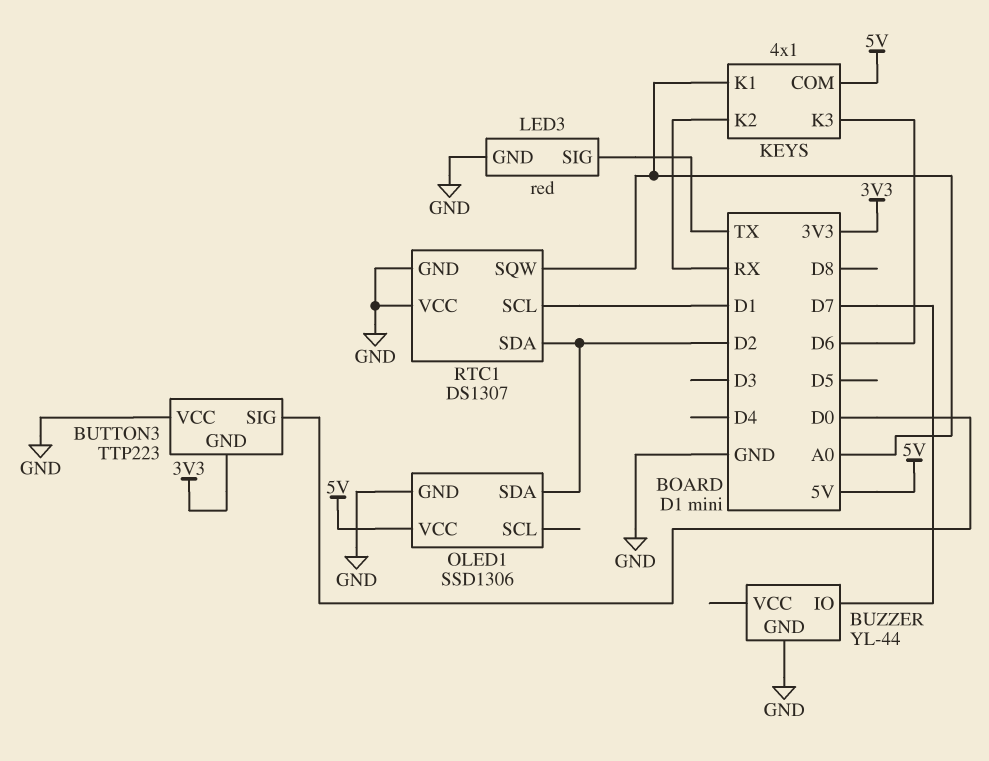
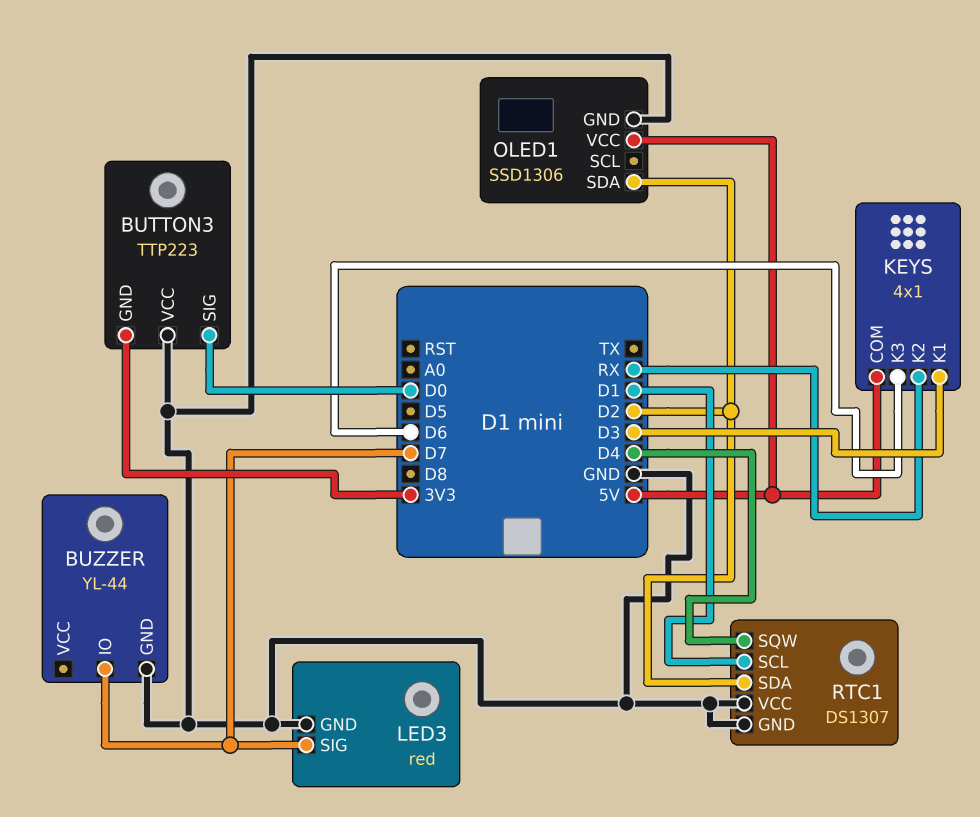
KEYS pin K1: A0 -> D3
LED3 pin SIG: TX -> D7
RTC1 pin SQW: A0 -> D4

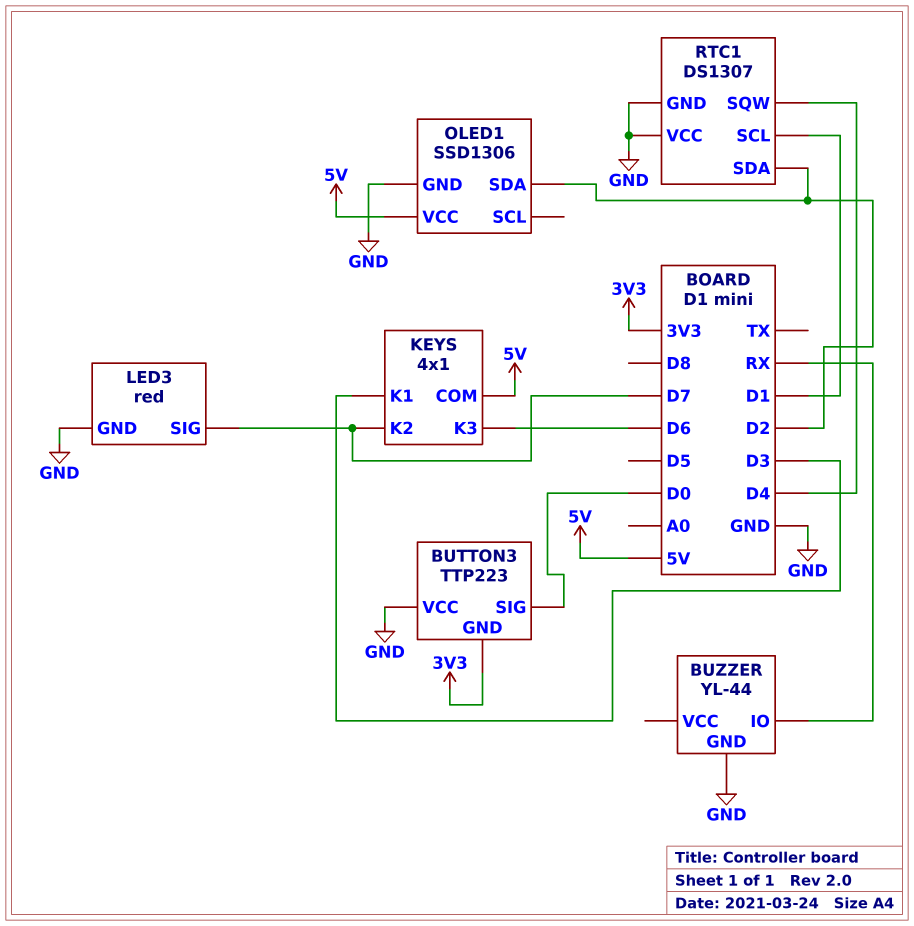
BUZZER pin IO: D7 -> RX
KEYS pin K2: RX -> D7

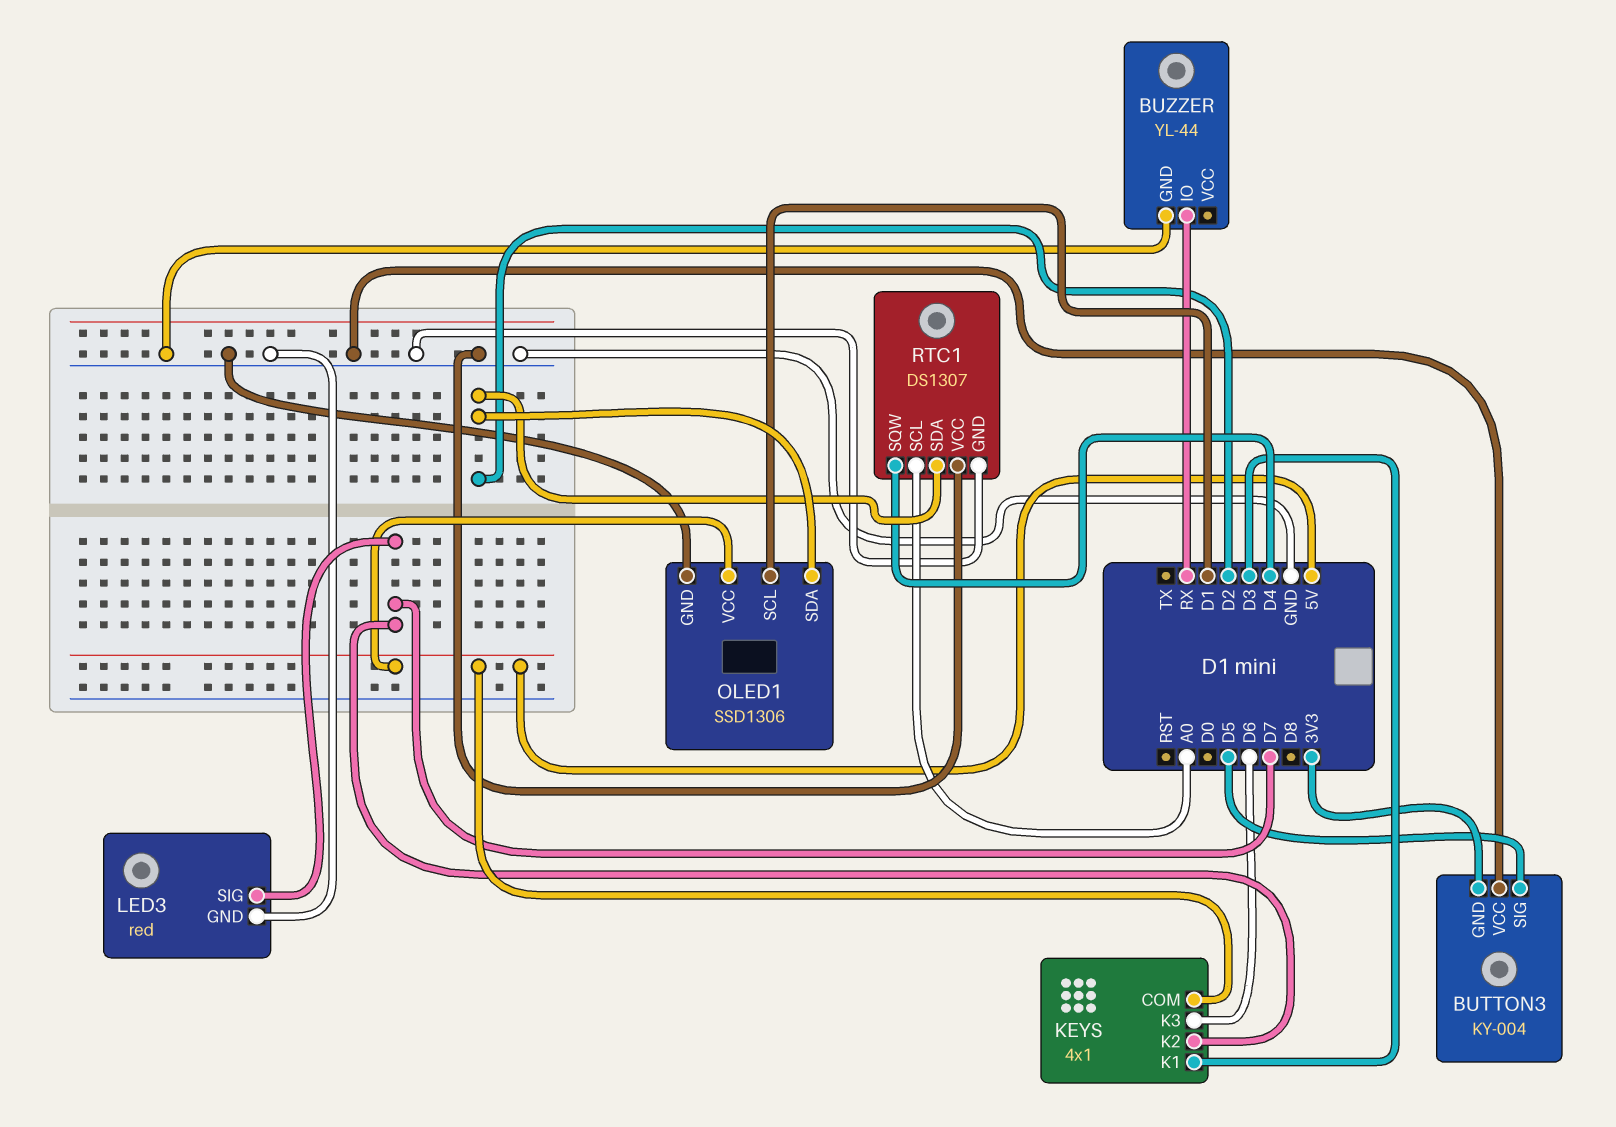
BUTTON3: TTP223 -> KY-004
BUTTON3 pin SIG: D0 -> D5
OLED1 pin SCL: none -> D1
RTC1 pin SCL: D1 -> A0

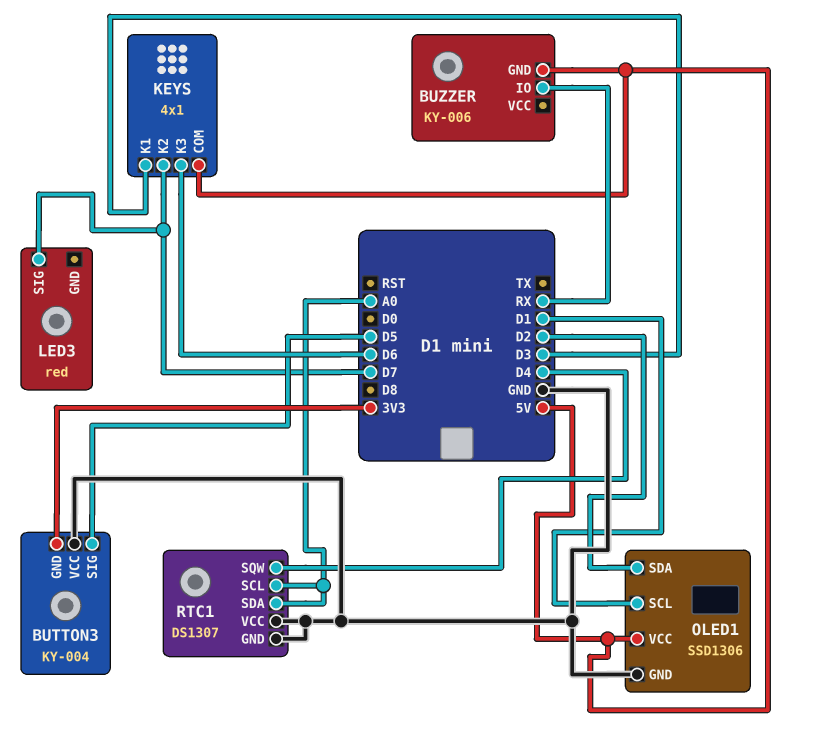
BUZZER: YL-44 -> KY-006
BUZZER pin GND: GND -> 5V
LED3 pin GND: GND -> none
RTC1 pin SDA: D2 -> A0

